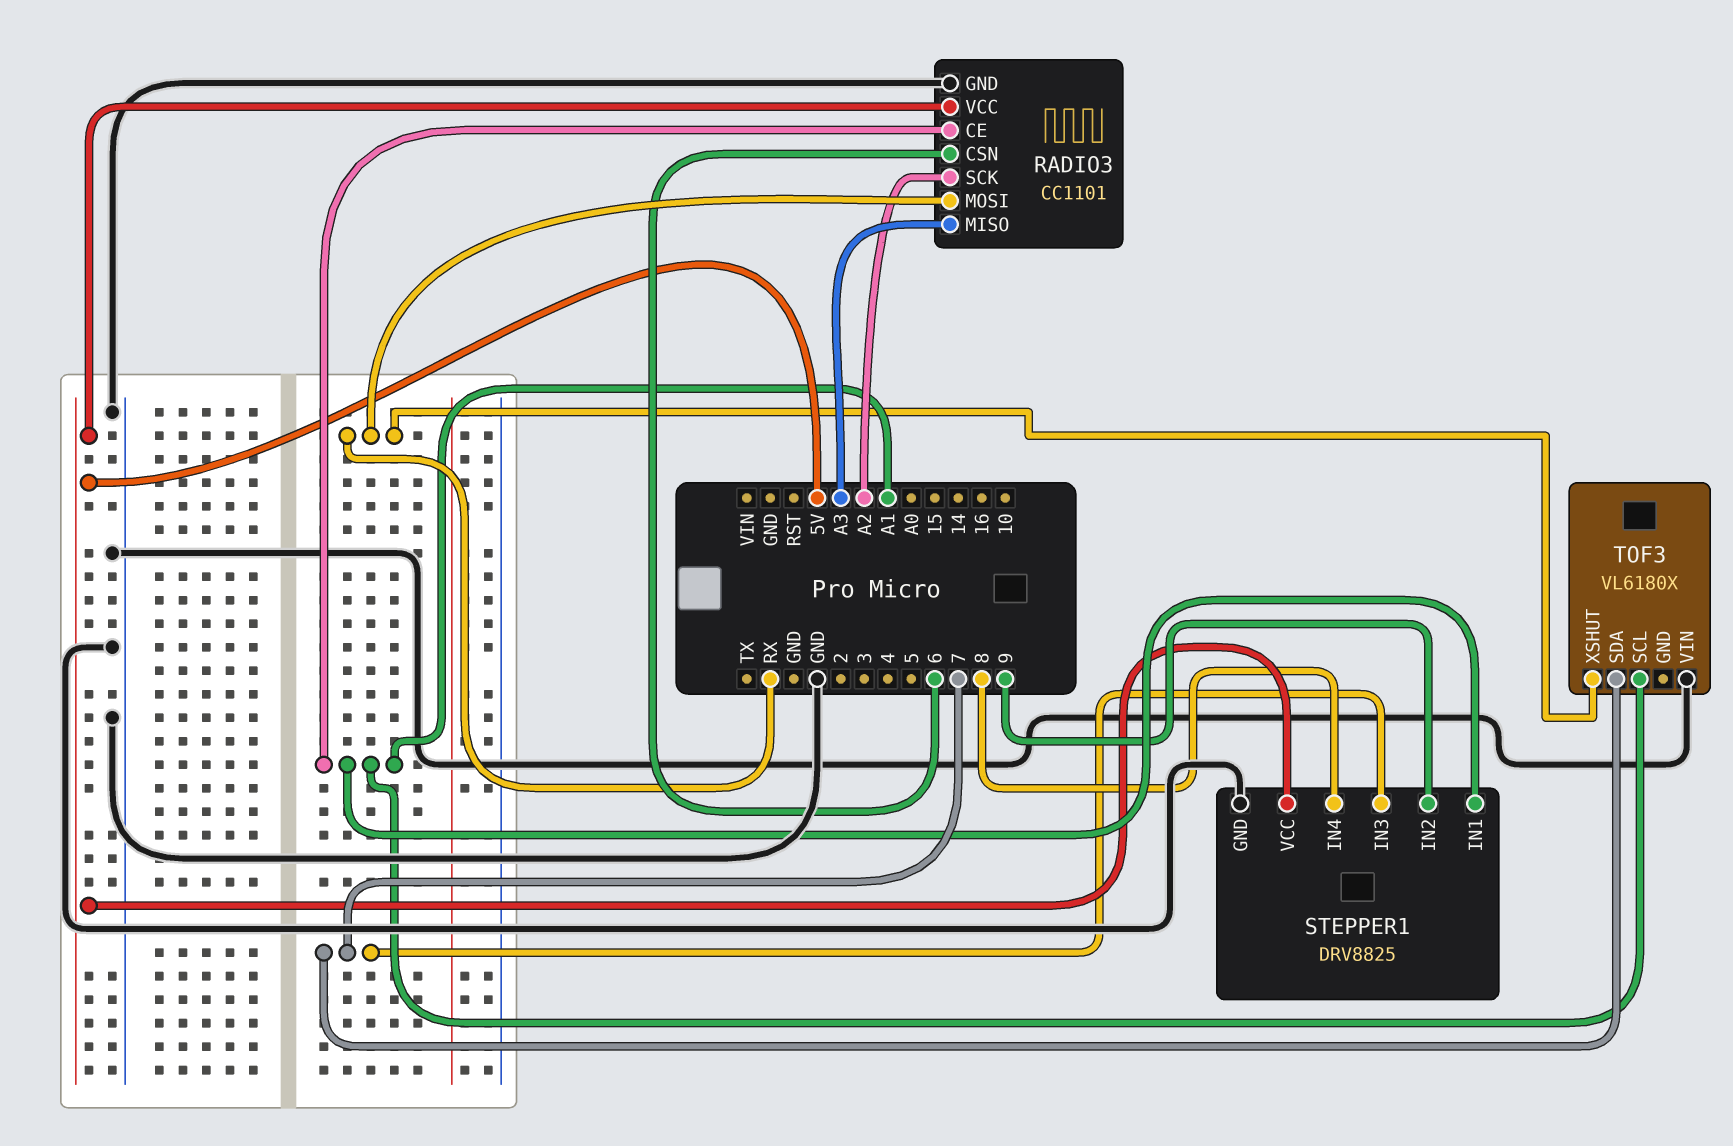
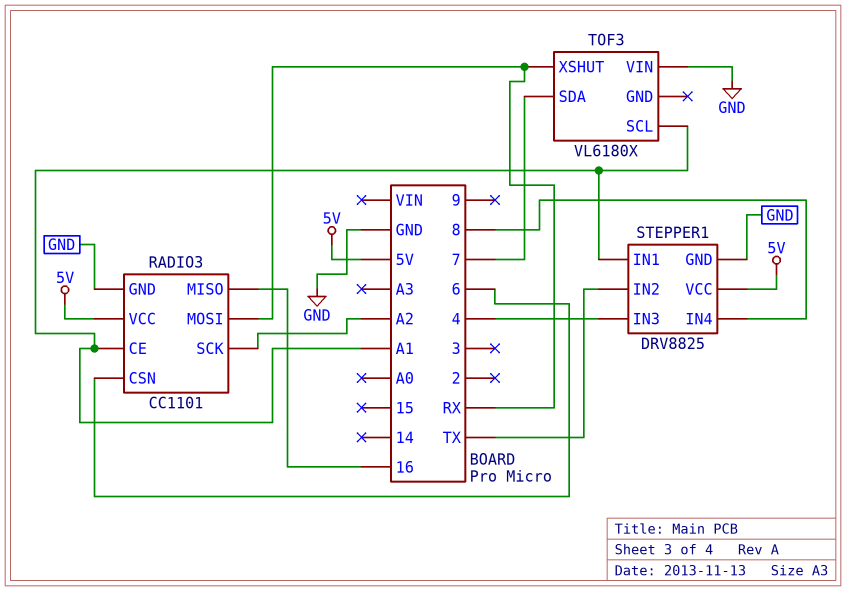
RADIO3 pin MISO: A3 -> 16
STEPPER1 pin IN2: 9 -> TX
STEPPER1 pin IN3: 7 -> 4

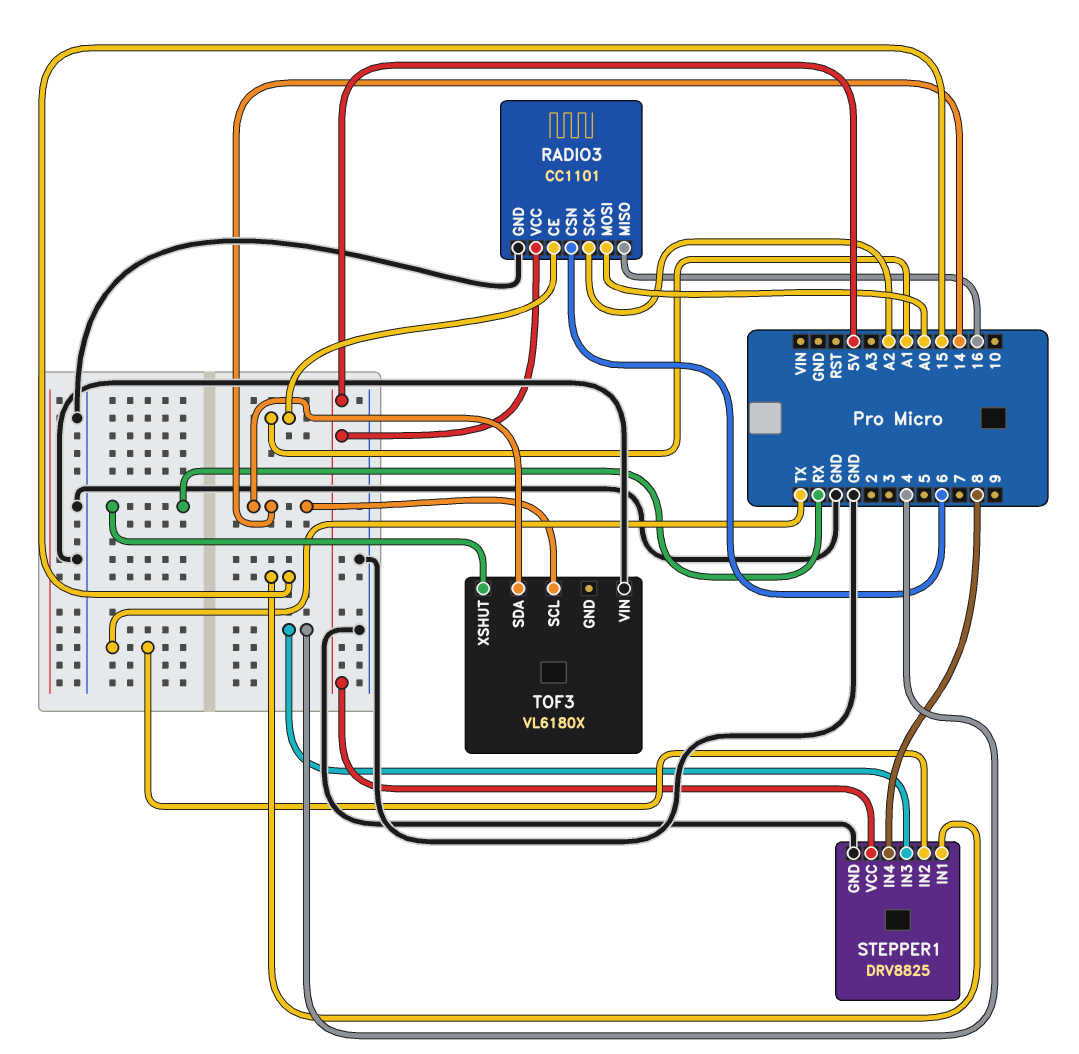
RADIO3 pin MOSI: RX -> A0
STEPPER1 pin IN1: A1 -> 15
TOF3 pin SCL: A1 -> 14
TOF3 pin SDA: 7 -> 14

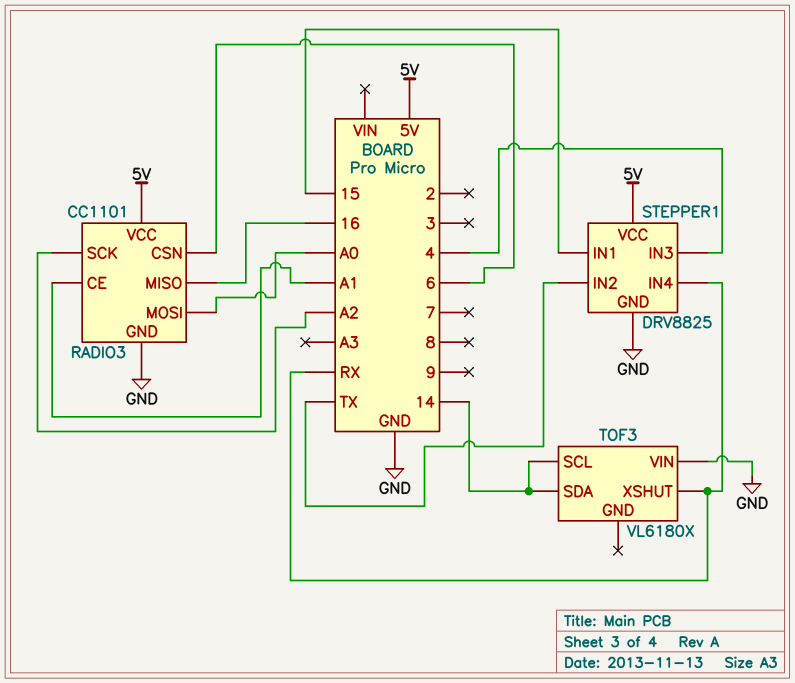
STEPPER1 pin IN4: 8 -> RX

